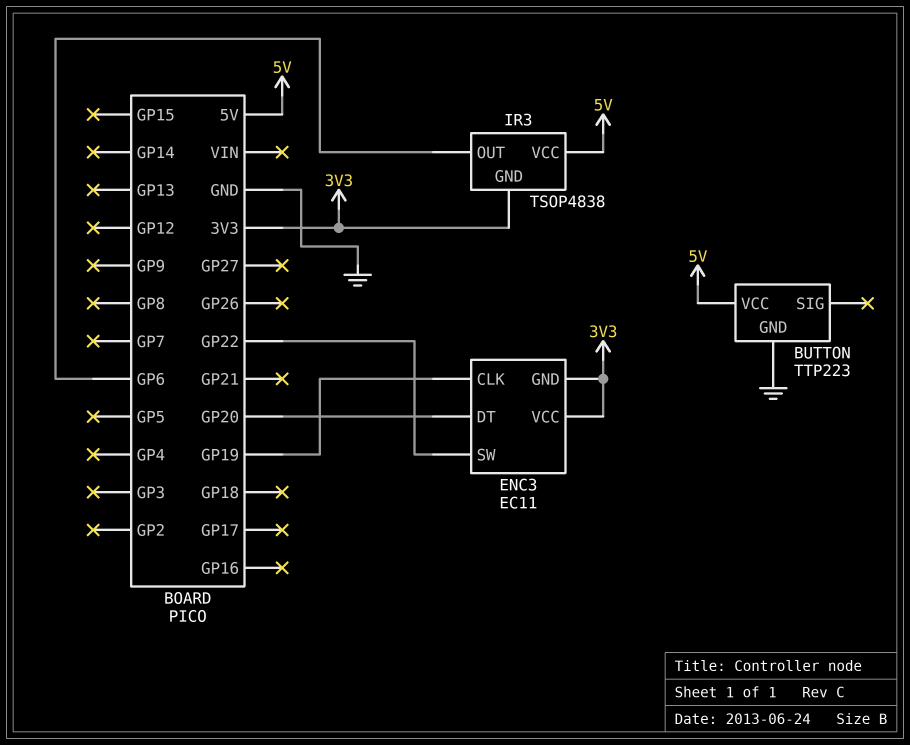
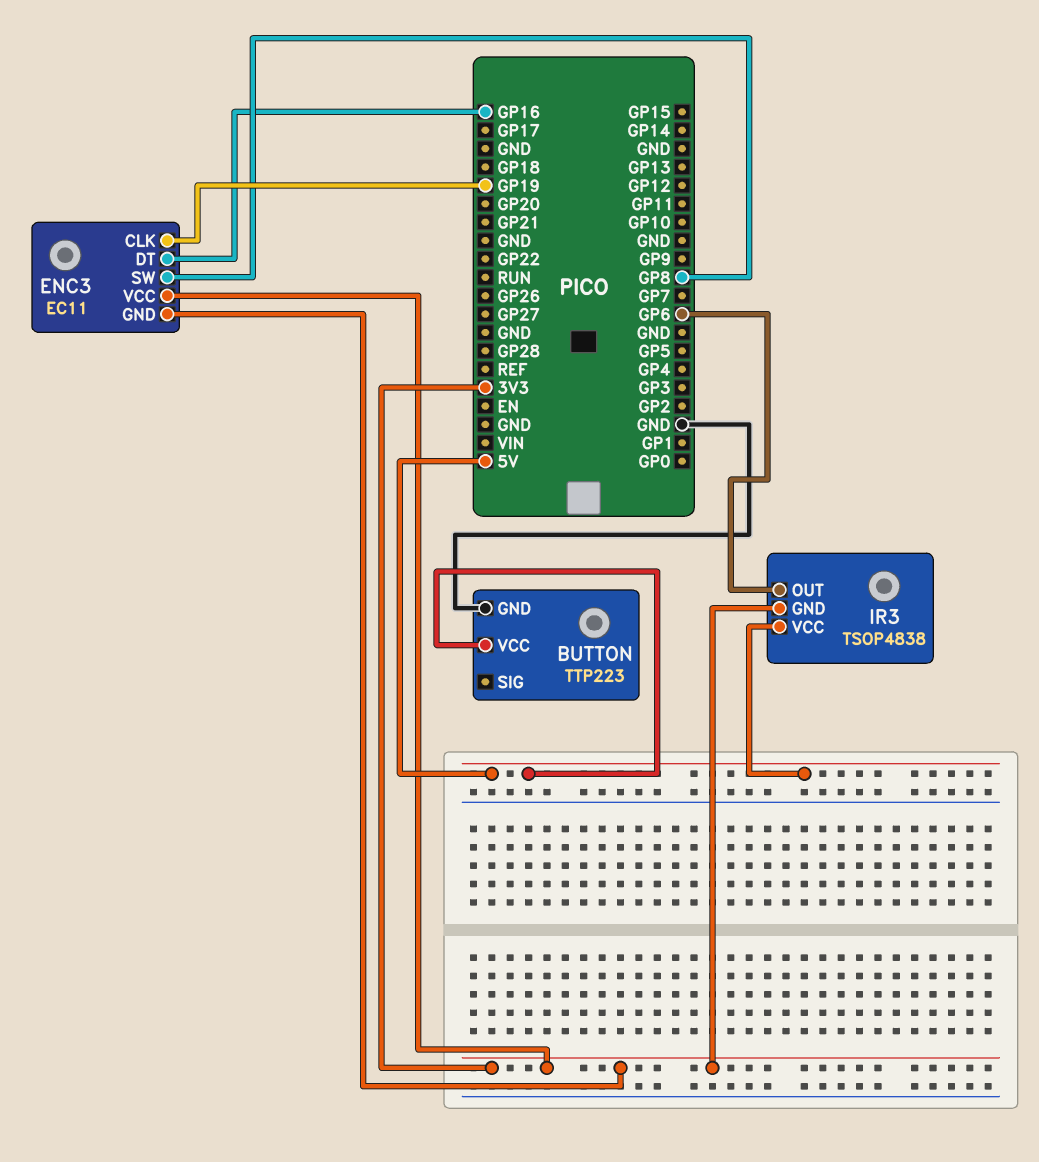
ENC3 pin DT: GP20 -> GP16
ENC3 pin SW: GP22 -> GP8

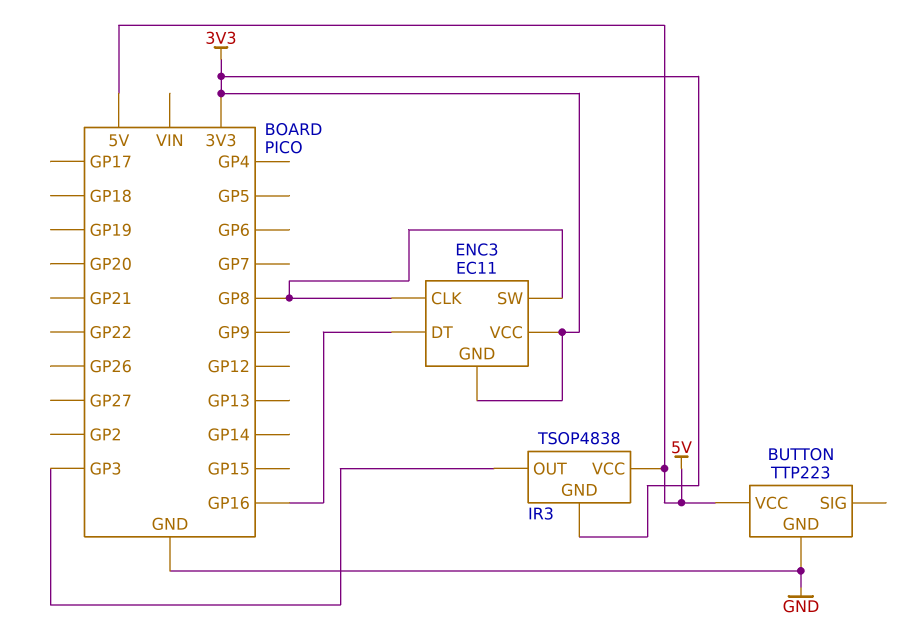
ENC3 pin CLK: GP19 -> GP8
IR3 pin OUT: GP6 -> GP3

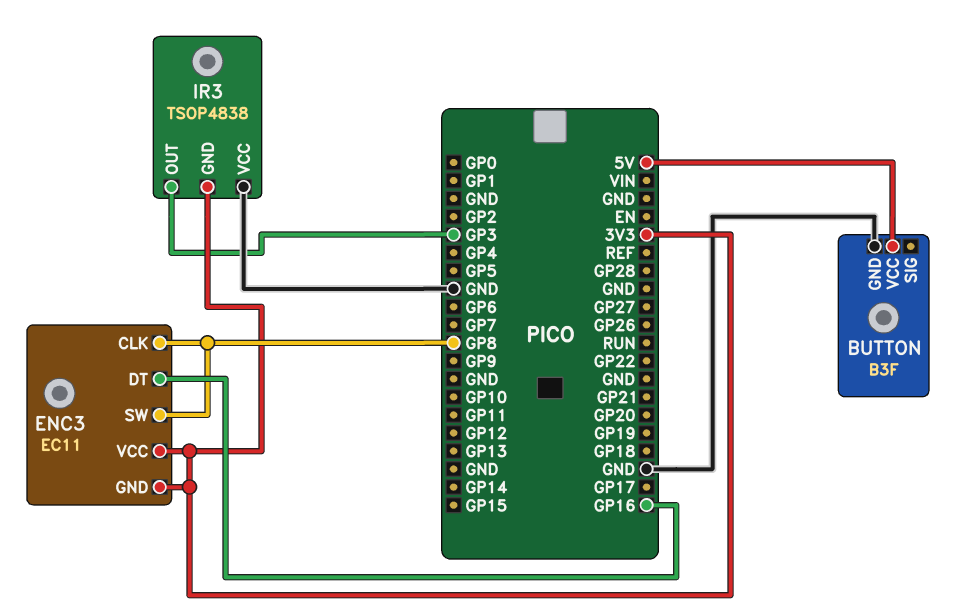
BUTTON: TTP223 -> B3F
IR3 pin VCC: 5V -> GND

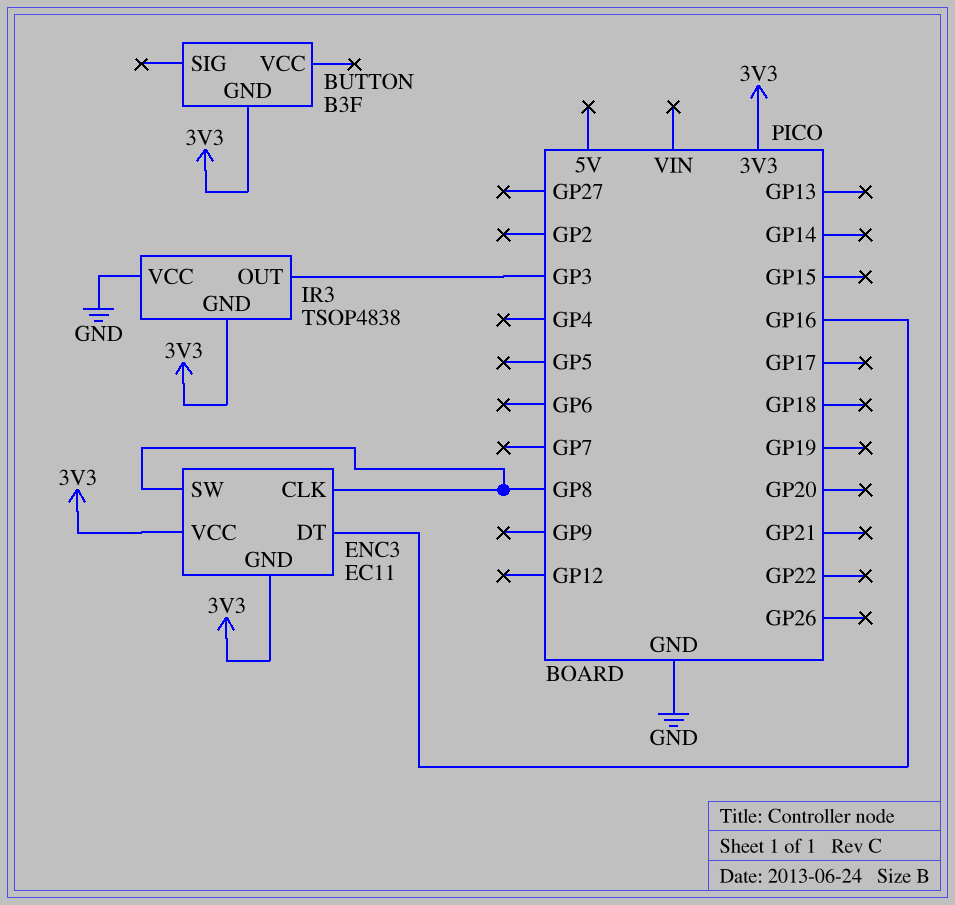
BUTTON pin GND: GND -> 3V3
BUTTON pin VCC: 5V -> none

